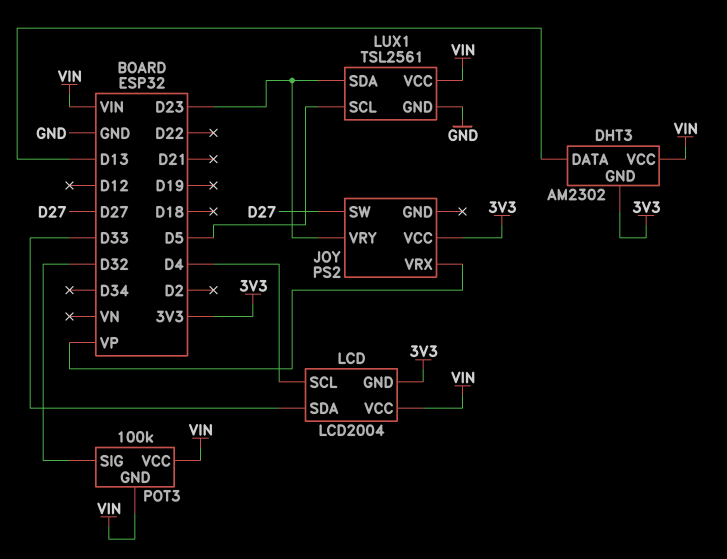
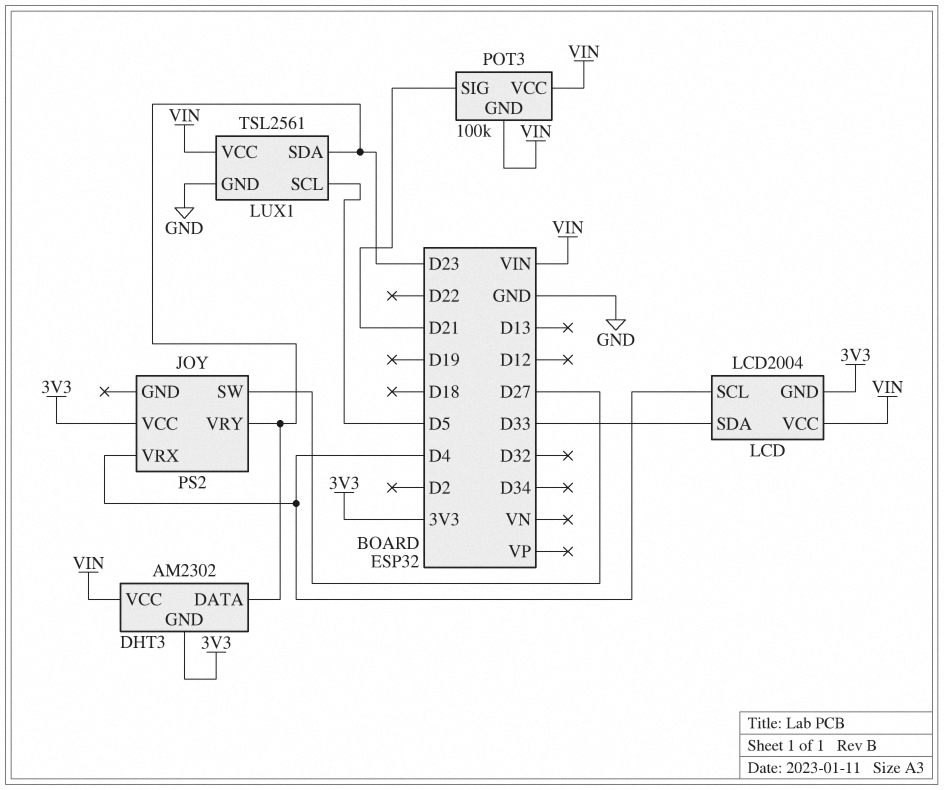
DHT3 pin DATA: D13 -> D23
JOY pin VRX: VP -> D4
POT3 pin SIG: D32 -> D21

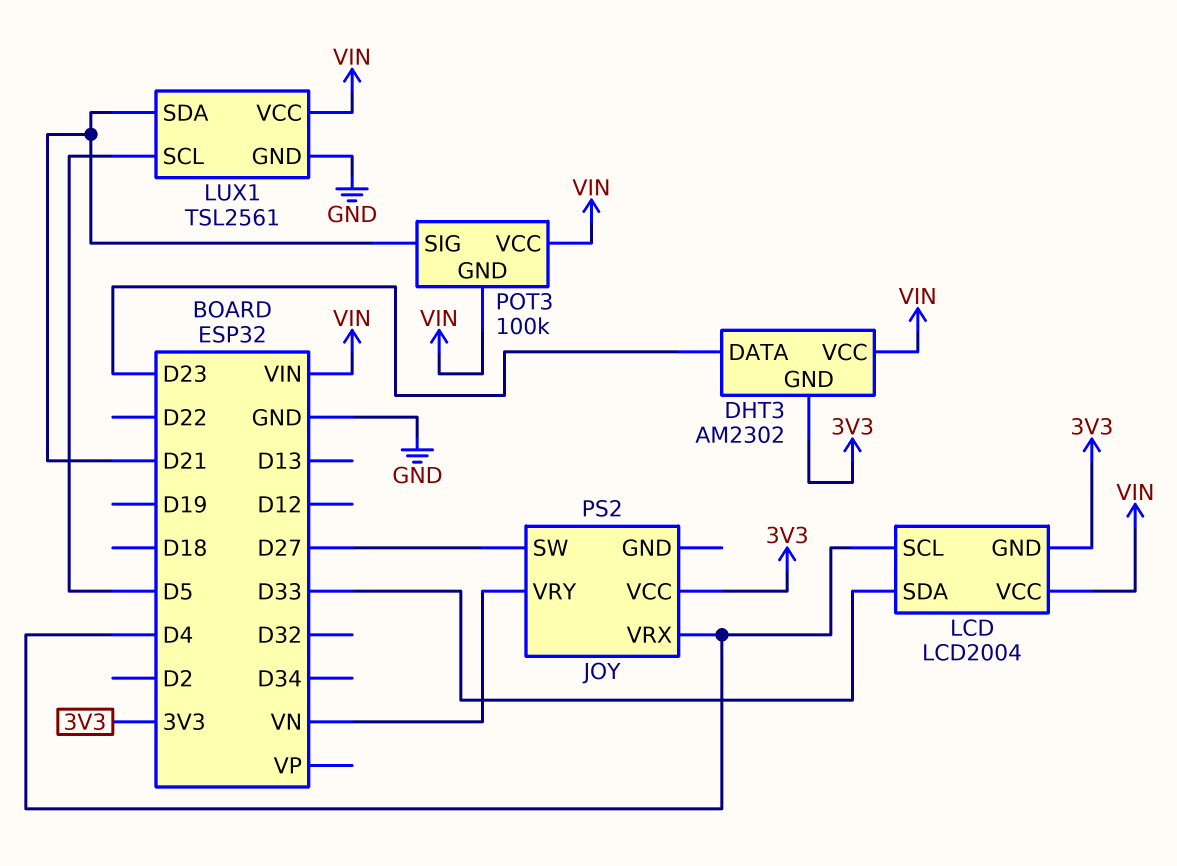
JOY pin VRY: D23 -> VN
LUX1 pin SDA: D23 -> D21

